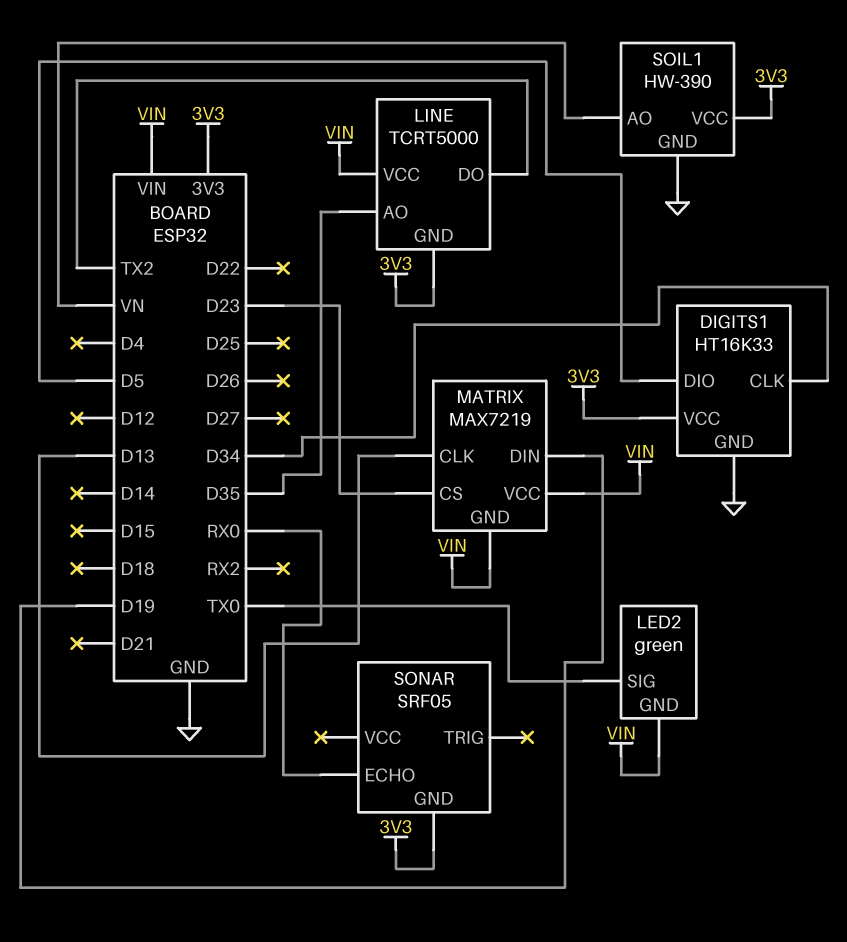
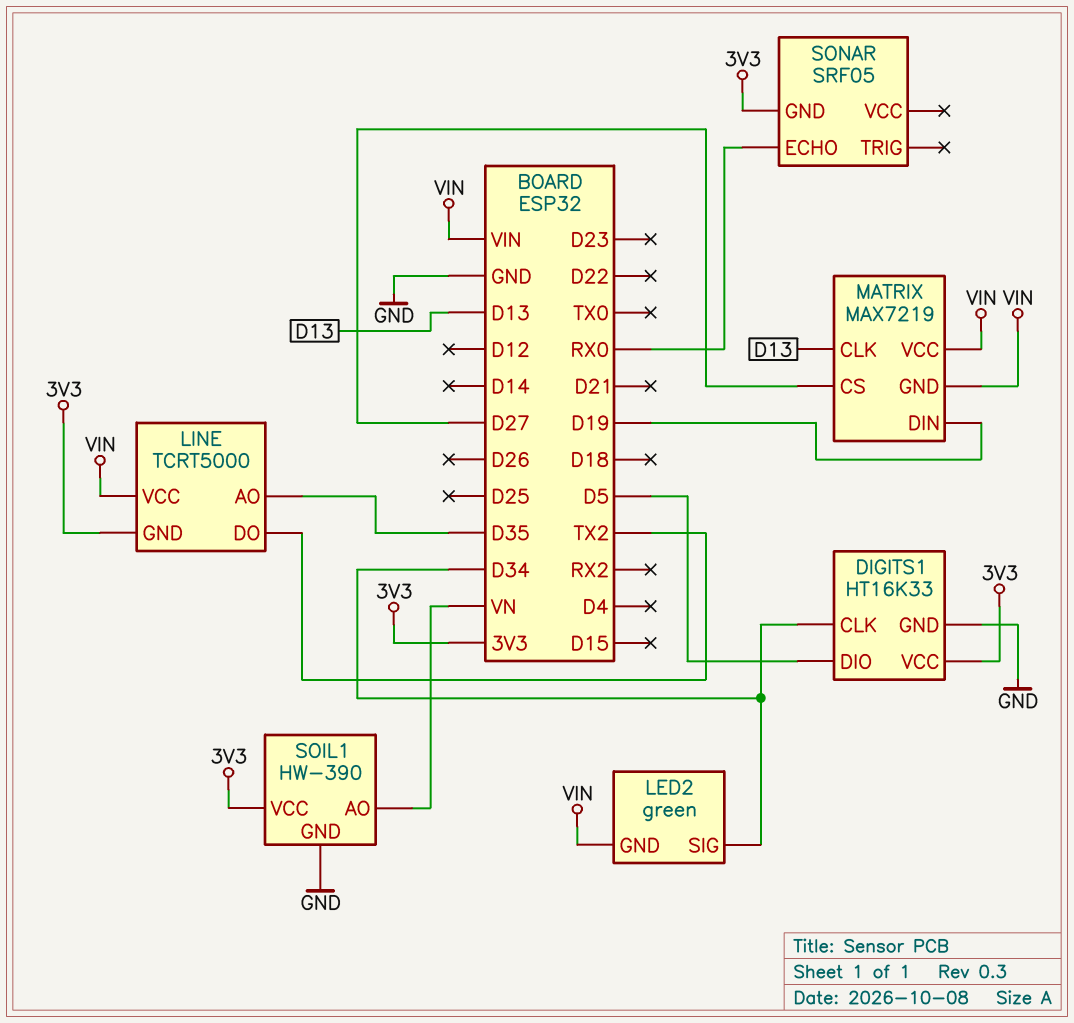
LED2 pin SIG: TX0 -> D34
MATRIX pin CS: D23 -> D27

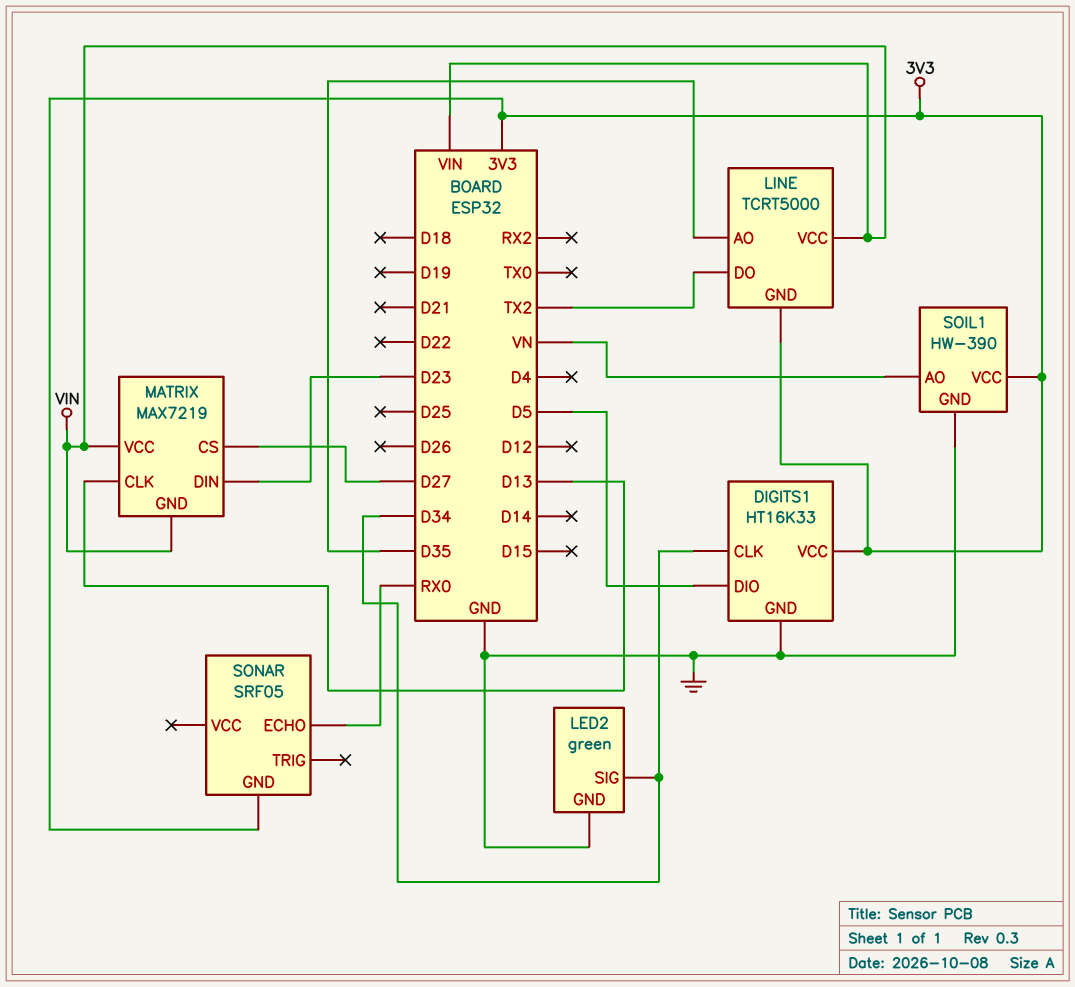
LED2 pin GND: VIN -> GND
MATRIX pin DIN: D19 -> D23

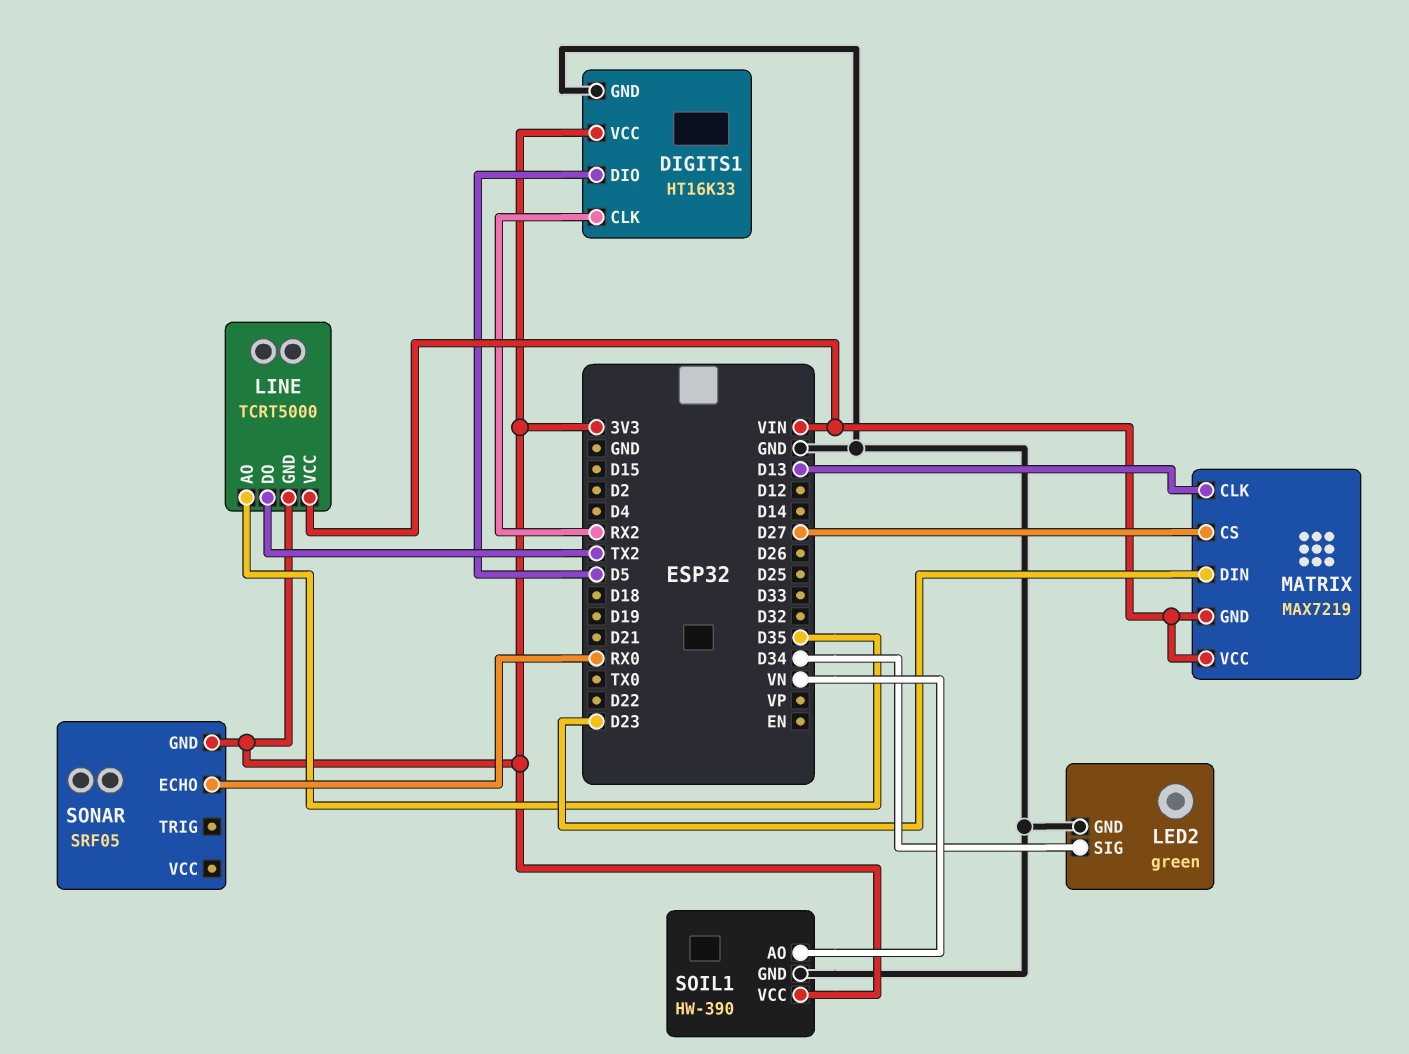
DIGITS1 pin CLK: D34 -> RX2

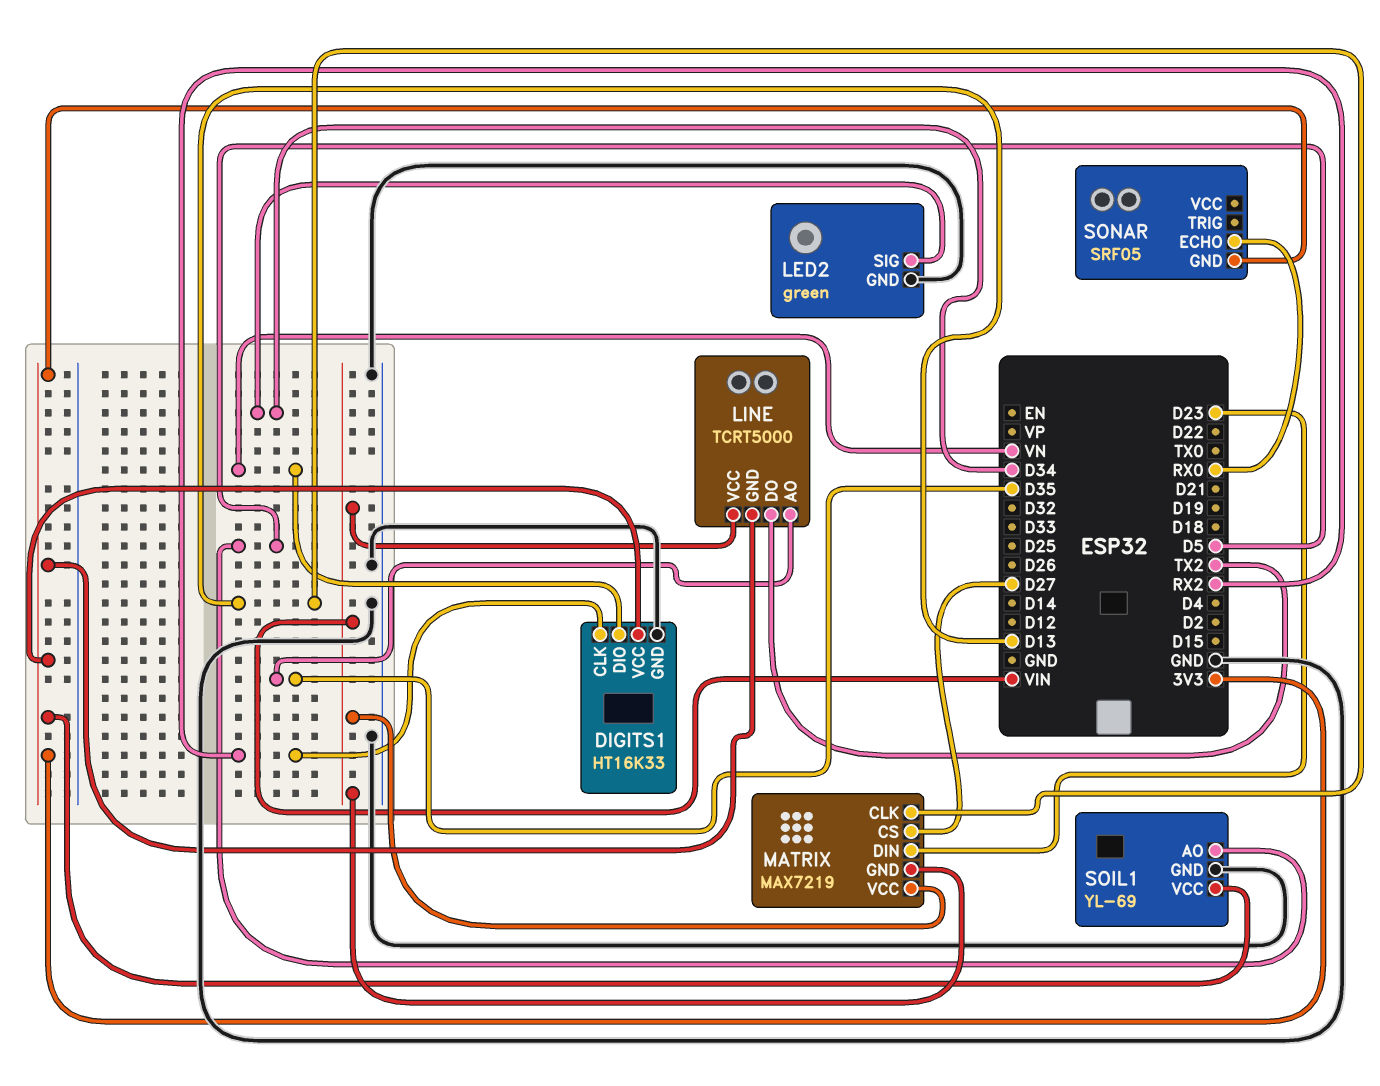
DIGITS1 pin DIO: D5 -> VN
SOIL1: HW-390 -> YL-69
SOIL1 pin AO: VN -> D5

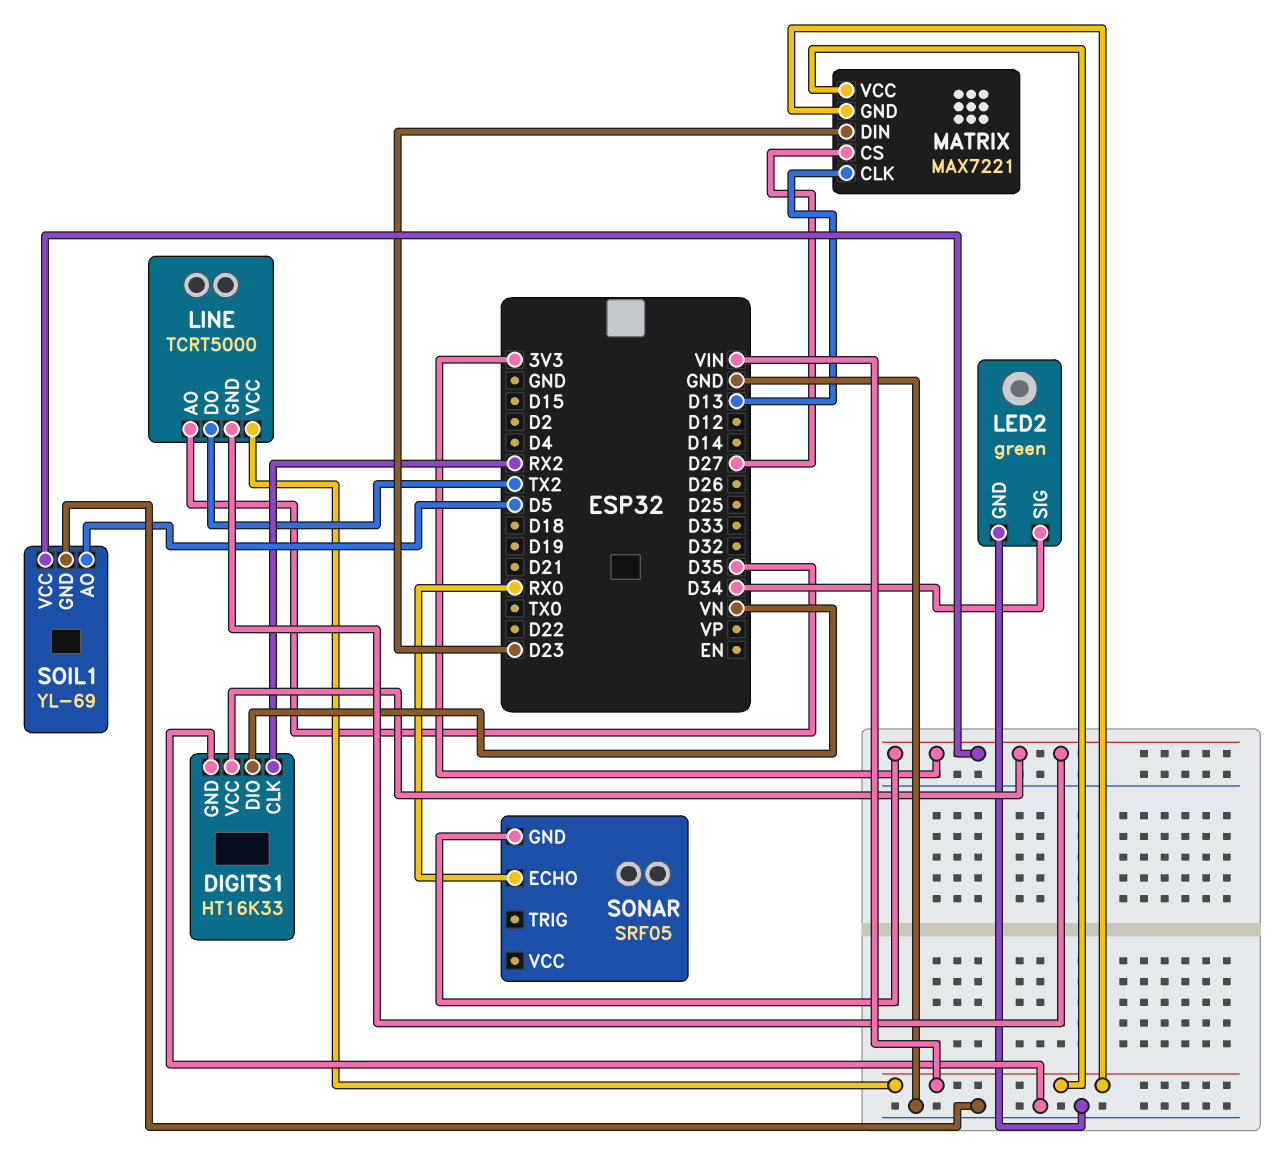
MATRIX: MAX7219 -> MAX7221

